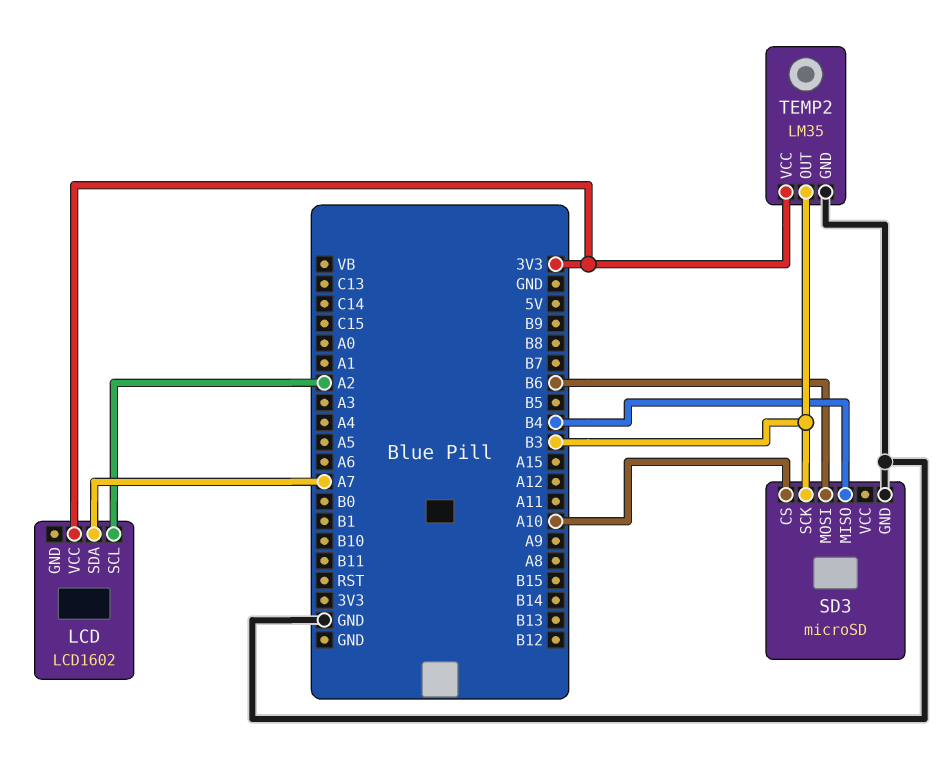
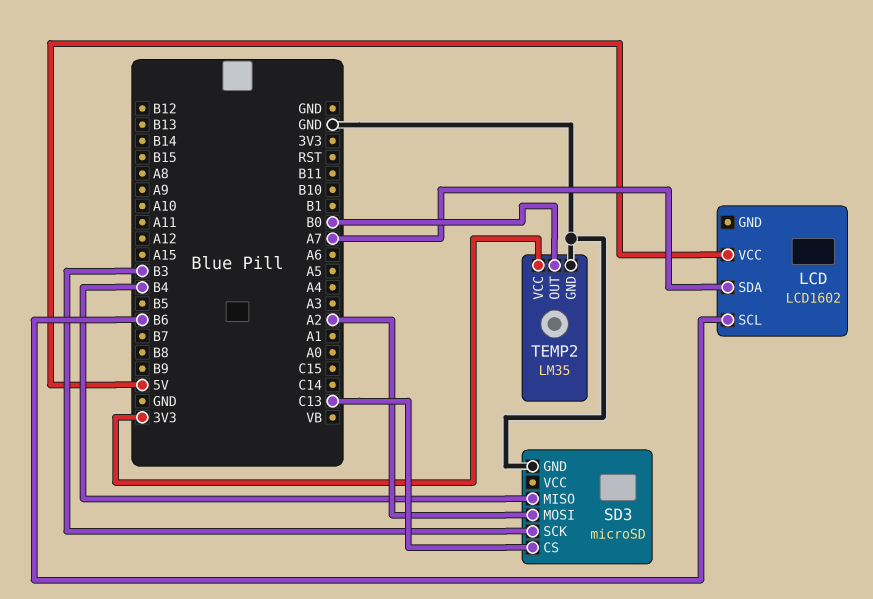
LCD pin SCL: A2 -> B6
LCD pin VCC: 3V3 -> 5V
SD3 pin CS: A10 -> C13
SD3 pin MOSI: B6 -> A2
TEMP2 pin OUT: B3 -> B0

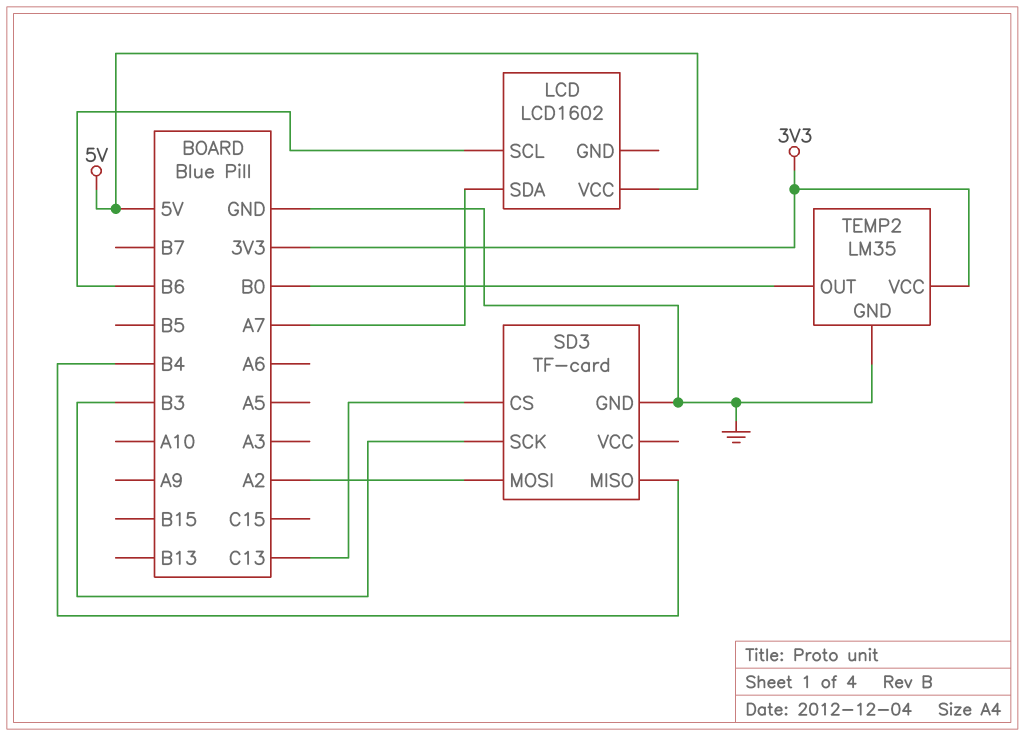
SD3: microSD -> TF-card

